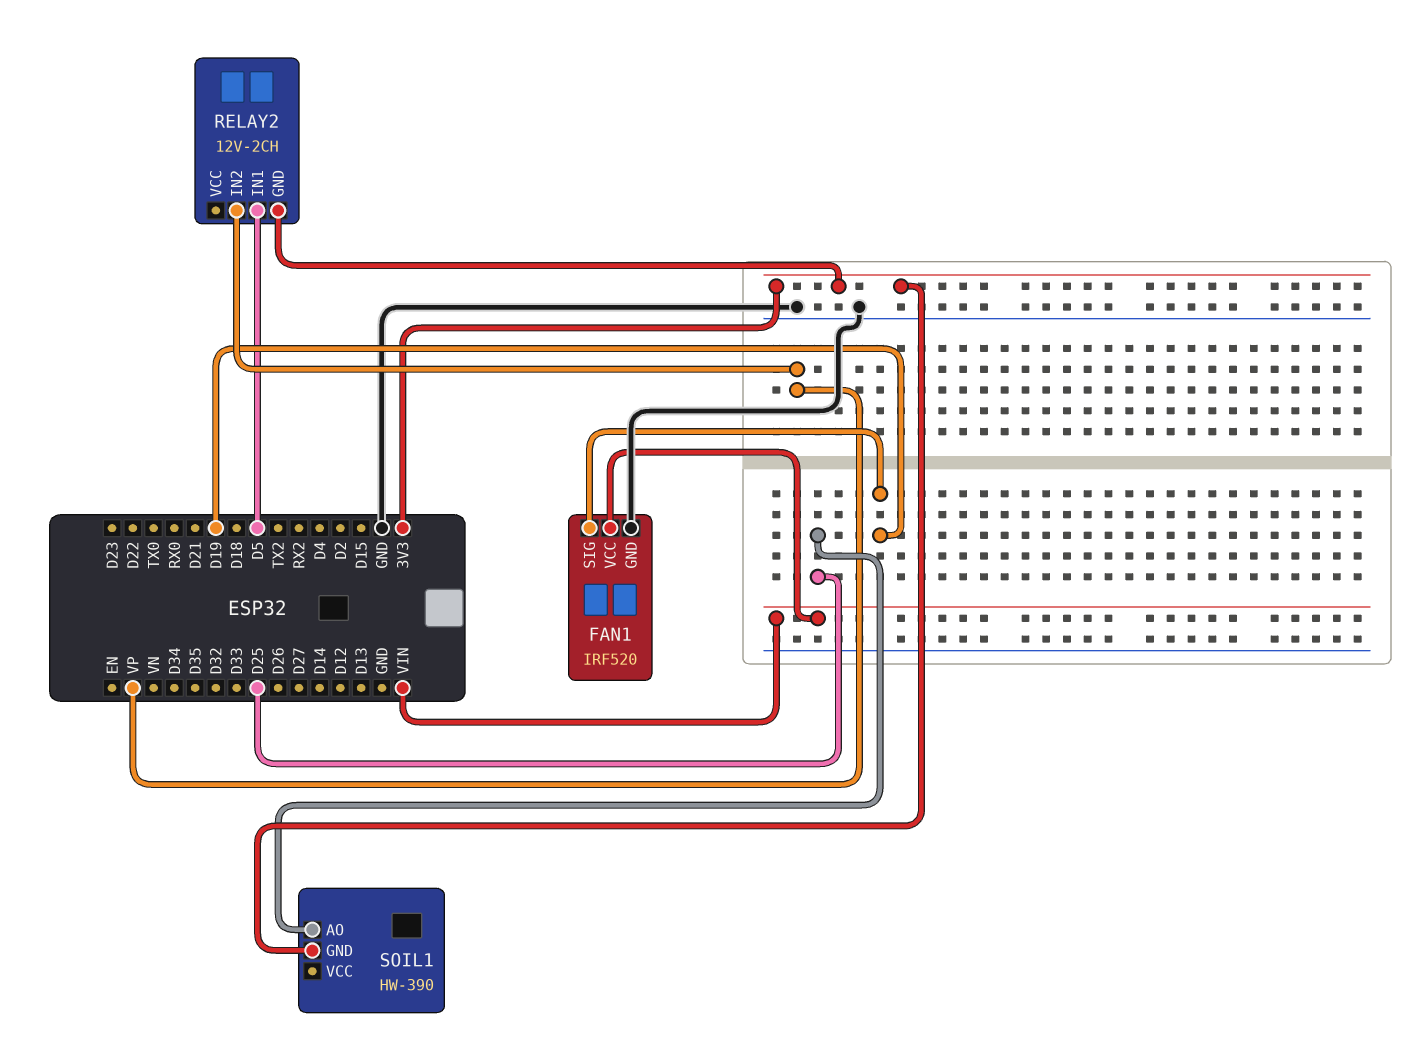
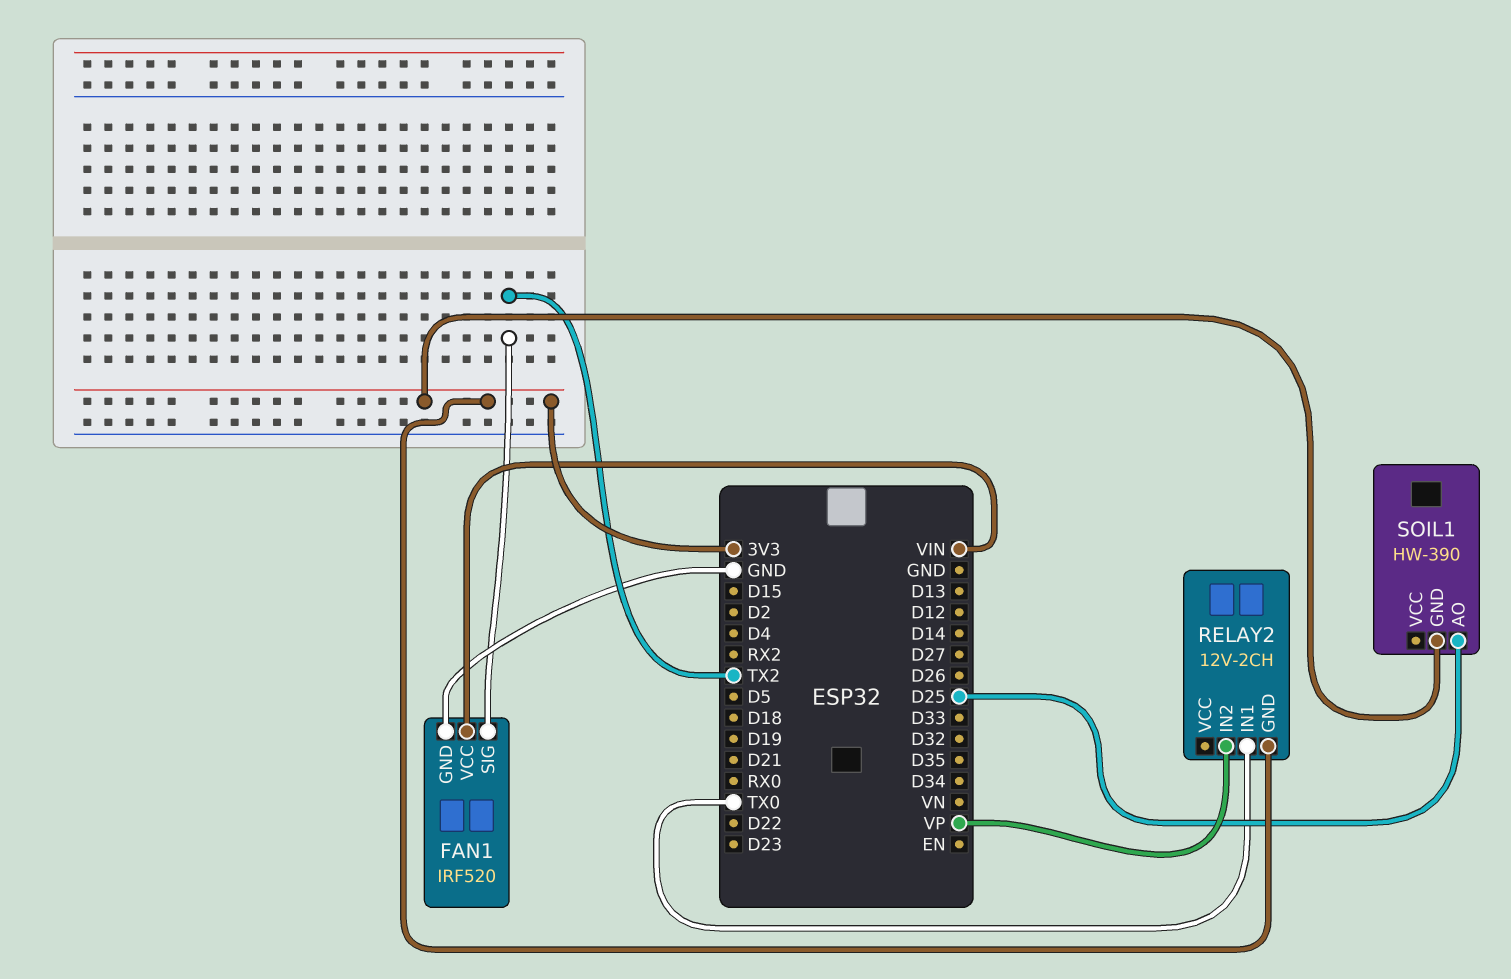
FAN1 pin SIG: D19 -> TX2
RELAY2 pin IN1: D5 -> TX0

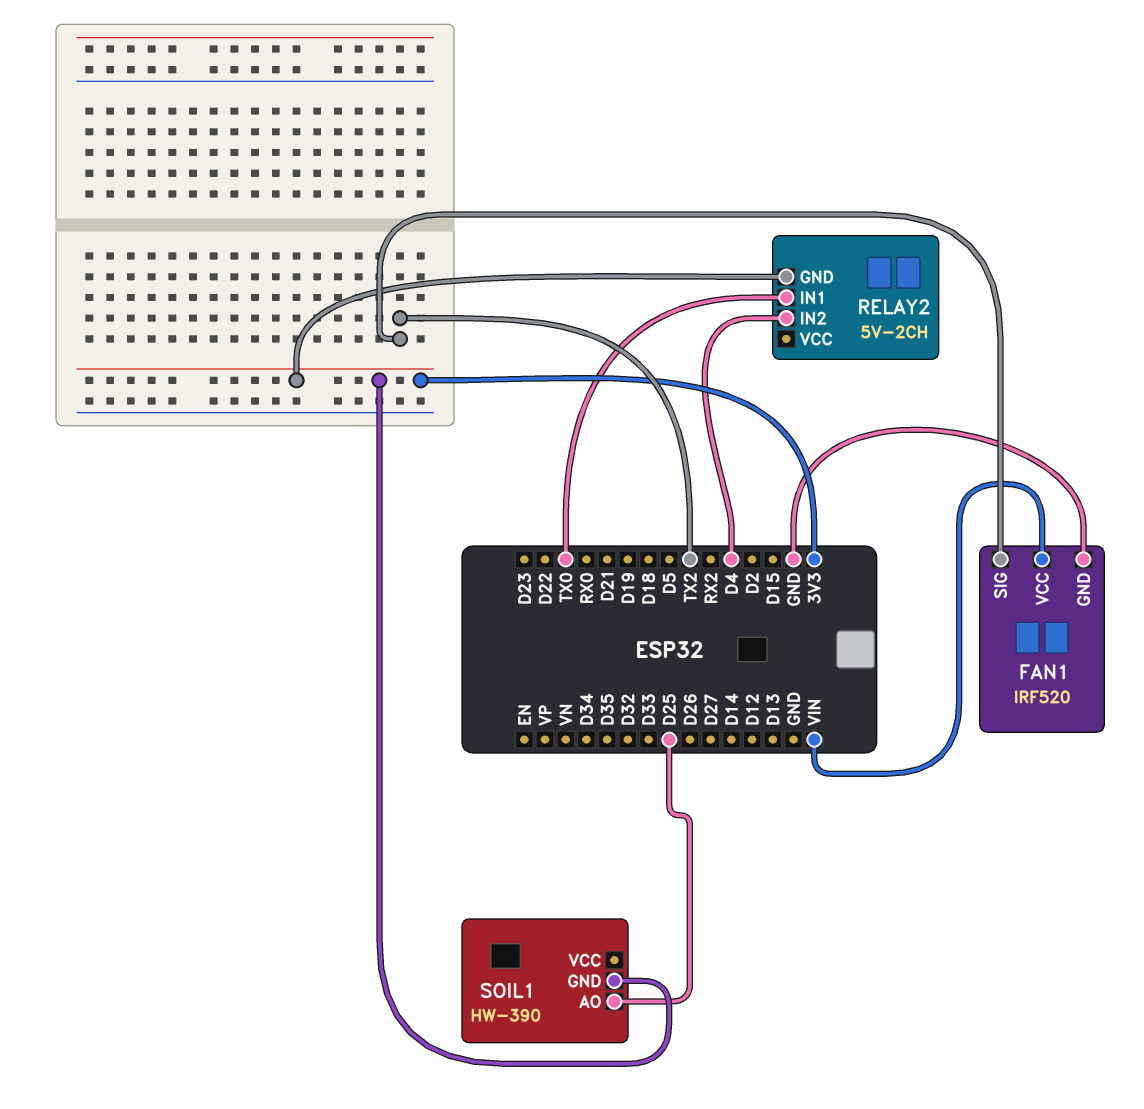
RELAY2: 12V-2CH -> 5V-2CH
RELAY2 pin IN2: VP -> D4

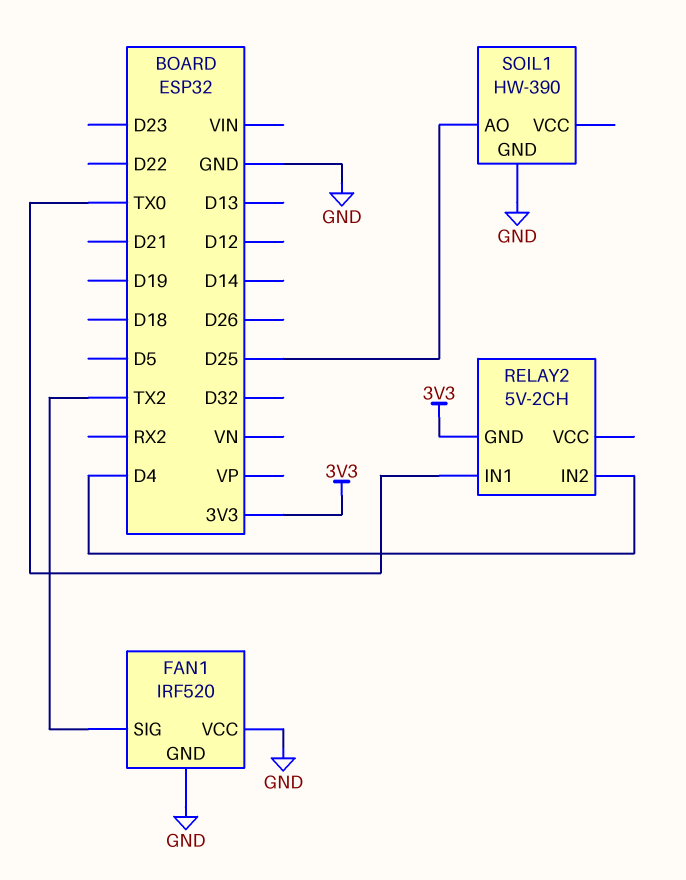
FAN1 pin VCC: VIN -> GND
SOIL1 pin GND: 3V3 -> GND

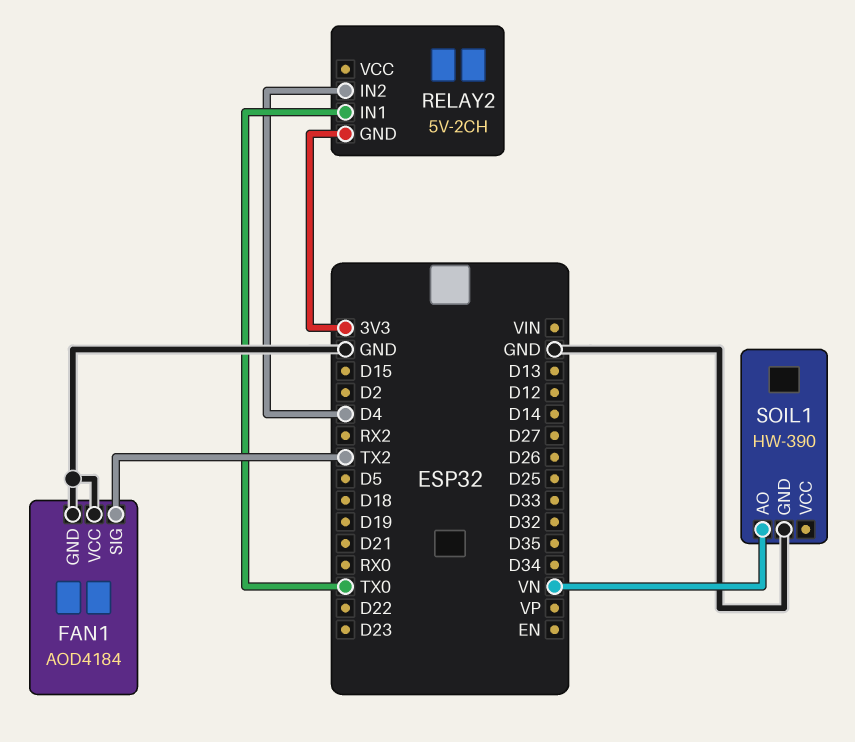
FAN1: IRF520 -> AOD4184
SOIL1 pin AO: D25 -> VN

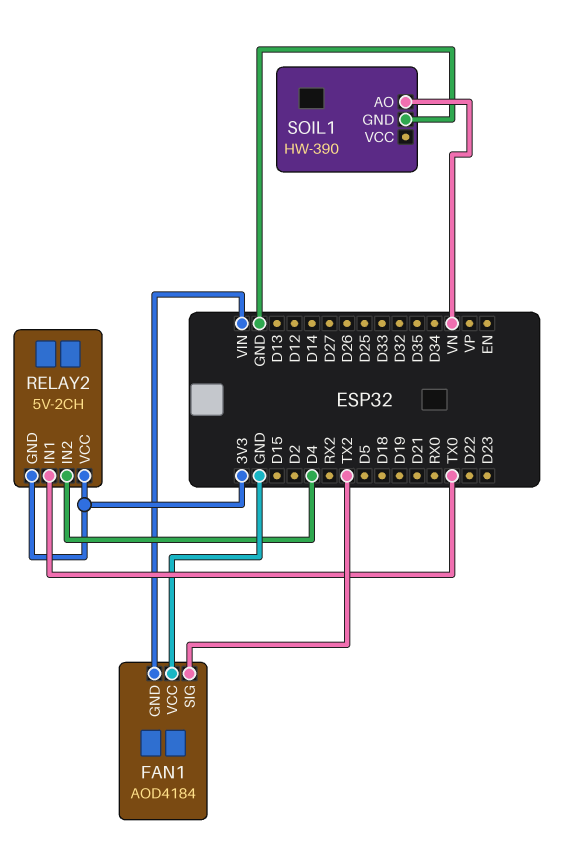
FAN1 pin GND: GND -> VIN
RELAY2 pin VCC: none -> 3V3

